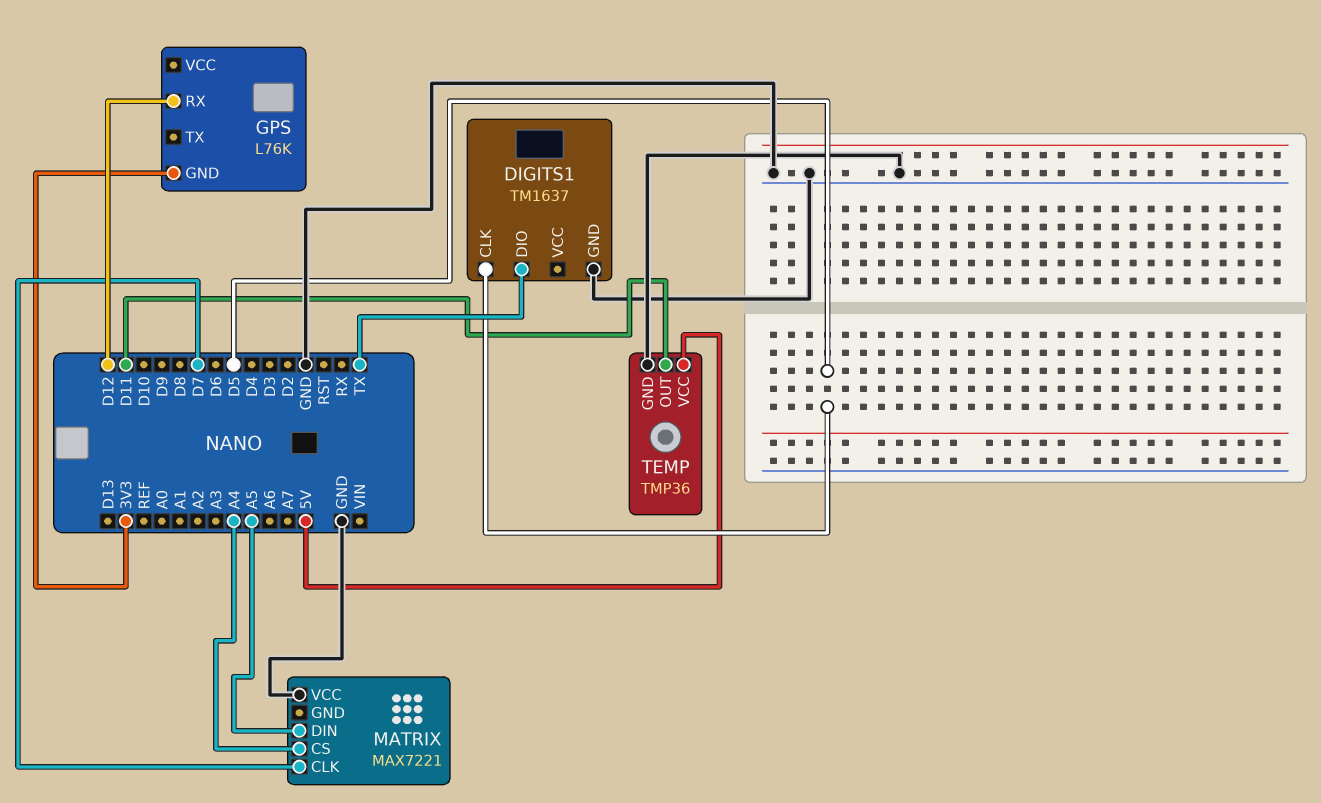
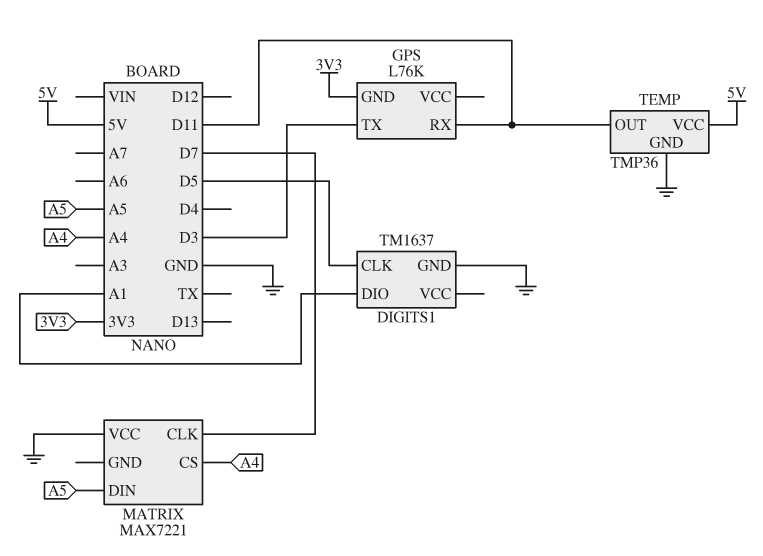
DIGITS1 pin DIO: TX -> A1
GPS pin RX: D12 -> D11
GPS pin TX: none -> D3

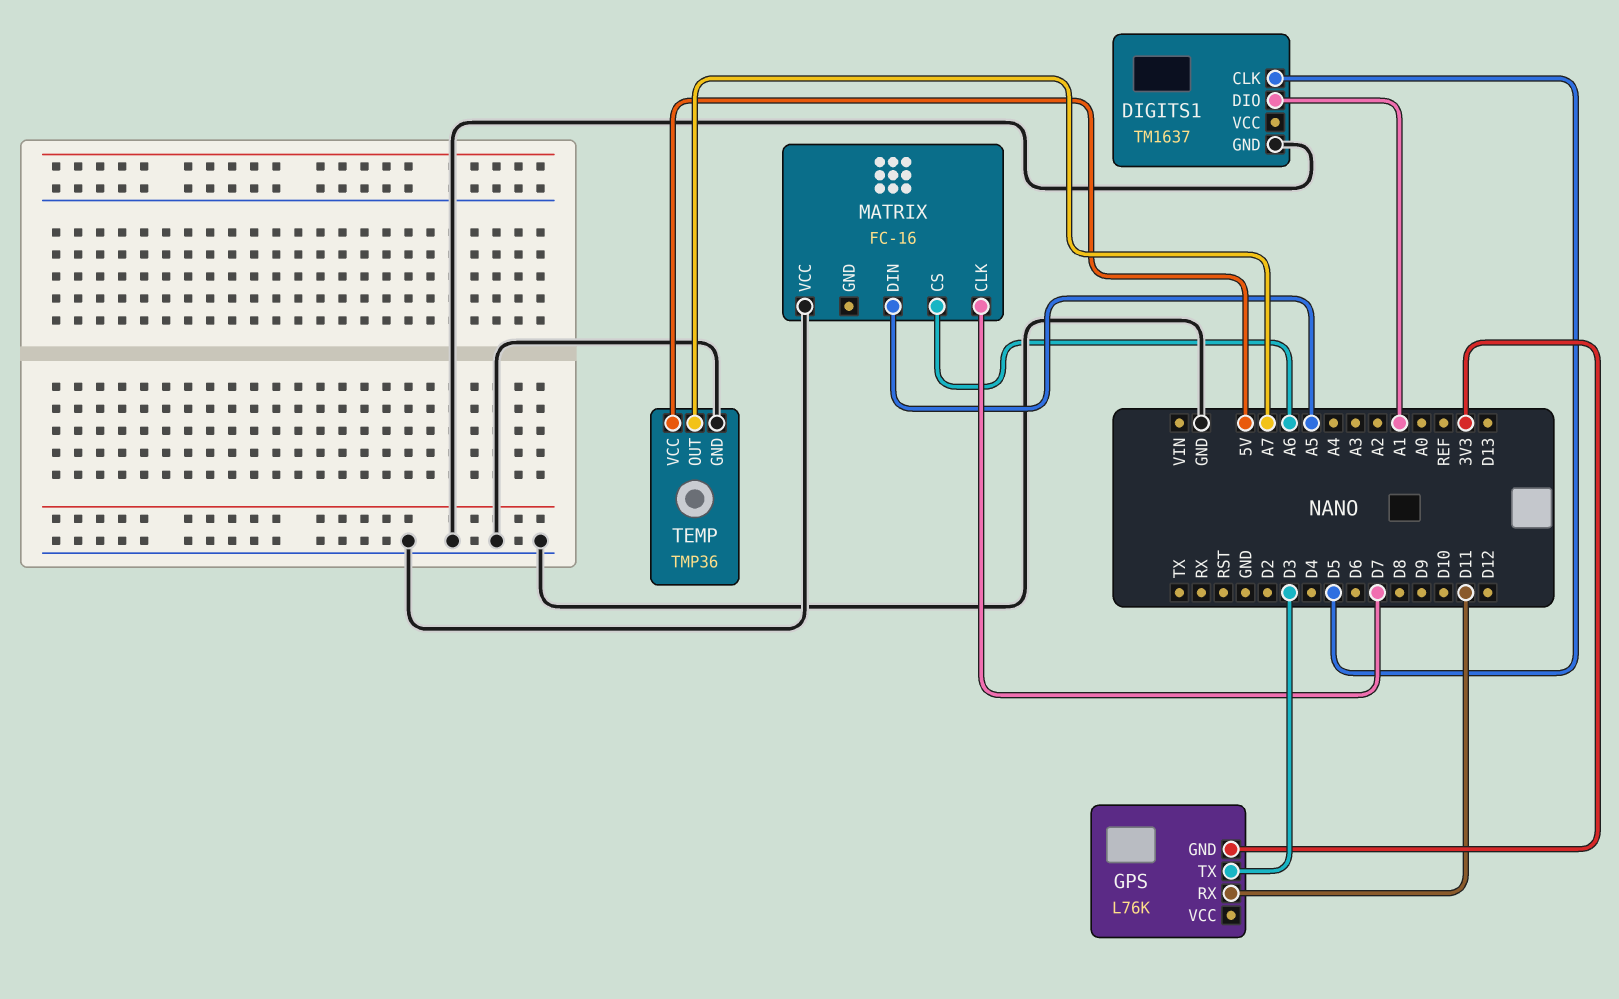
MATRIX: MAX7221 -> FC-16
MATRIX pin CS: A4 -> A6
TEMP pin OUT: D11 -> A7

